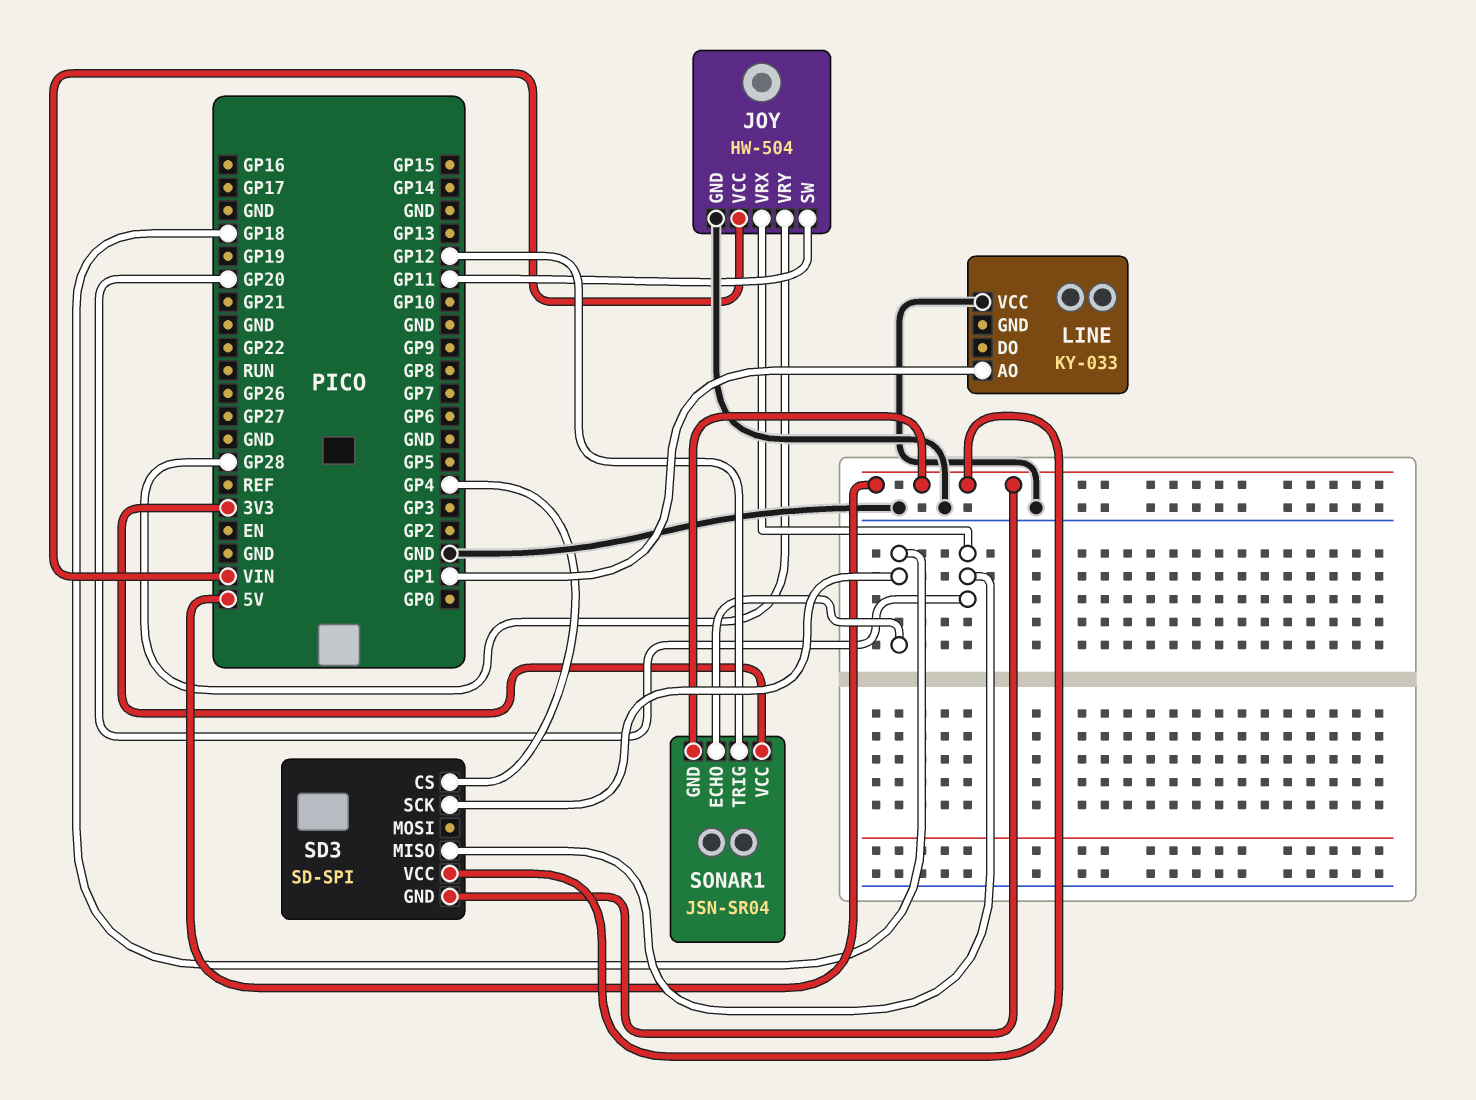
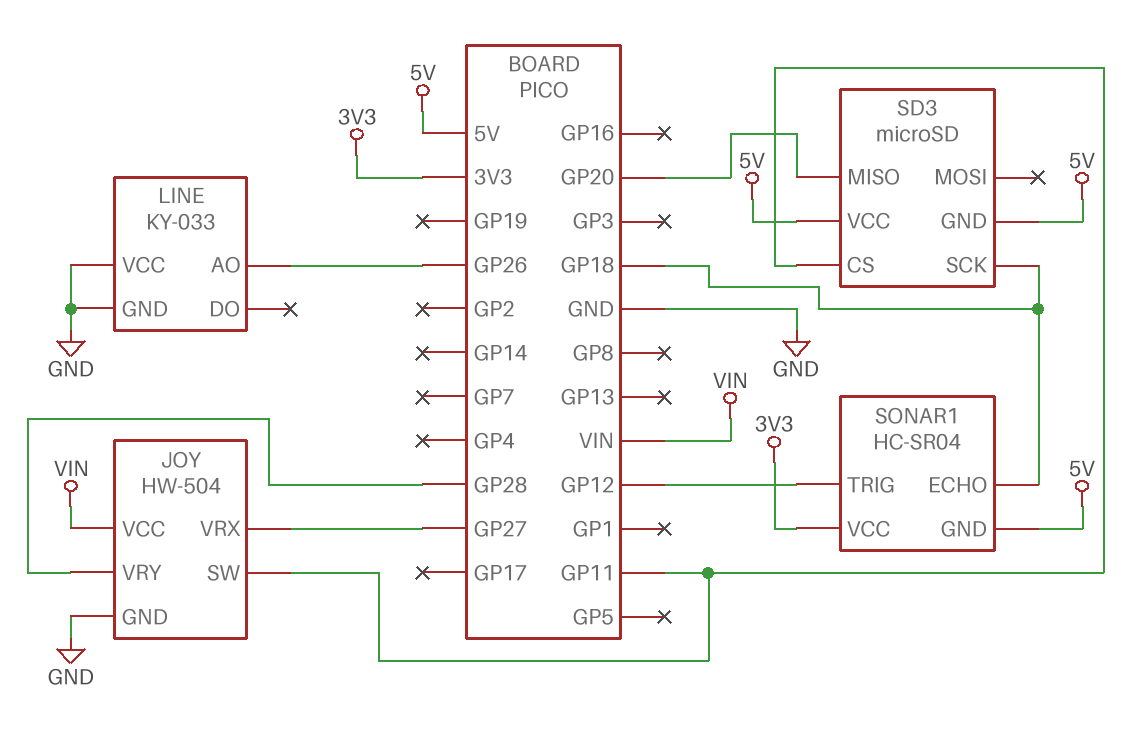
JOY pin VRX: GP20 -> GP27
LINE pin AO: GP1 -> GP26
LINE pin GND: none -> GND
SD3: SD-SPI -> microSD
SD3 pin CS: GP4 -> GP11
SONAR1: JSN-SR04 -> HC-SR04

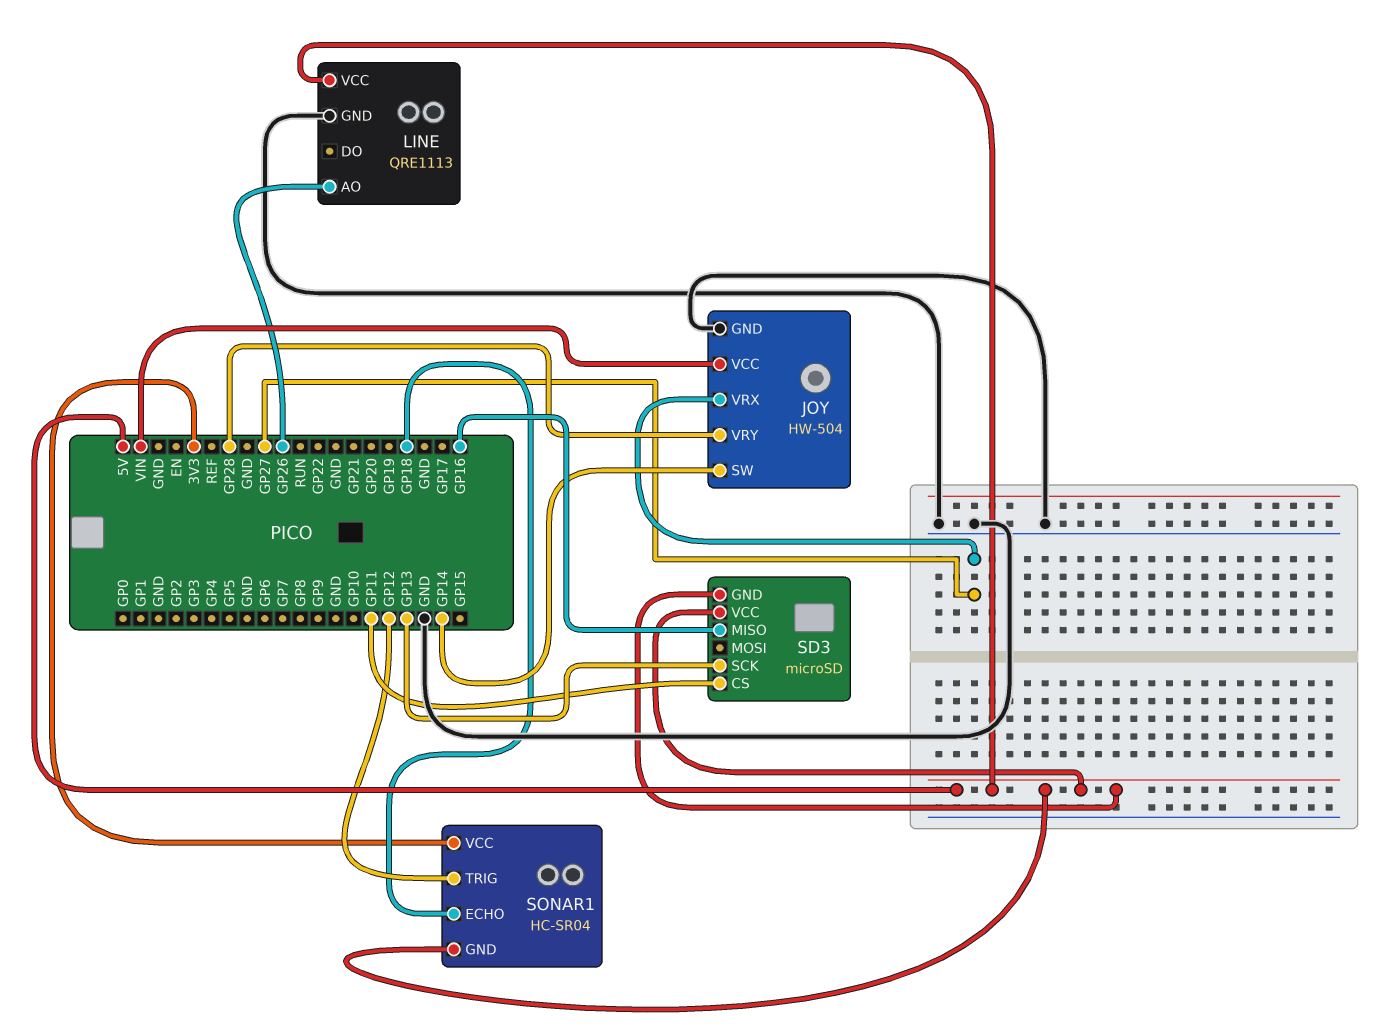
JOY pin SW: GP11 -> GP14
LINE: KY-033 -> QRE1113
LINE pin VCC: GND -> 5V
SD3 pin MISO: GP20 -> GP16
SD3 pin SCK: GP18 -> GP13

